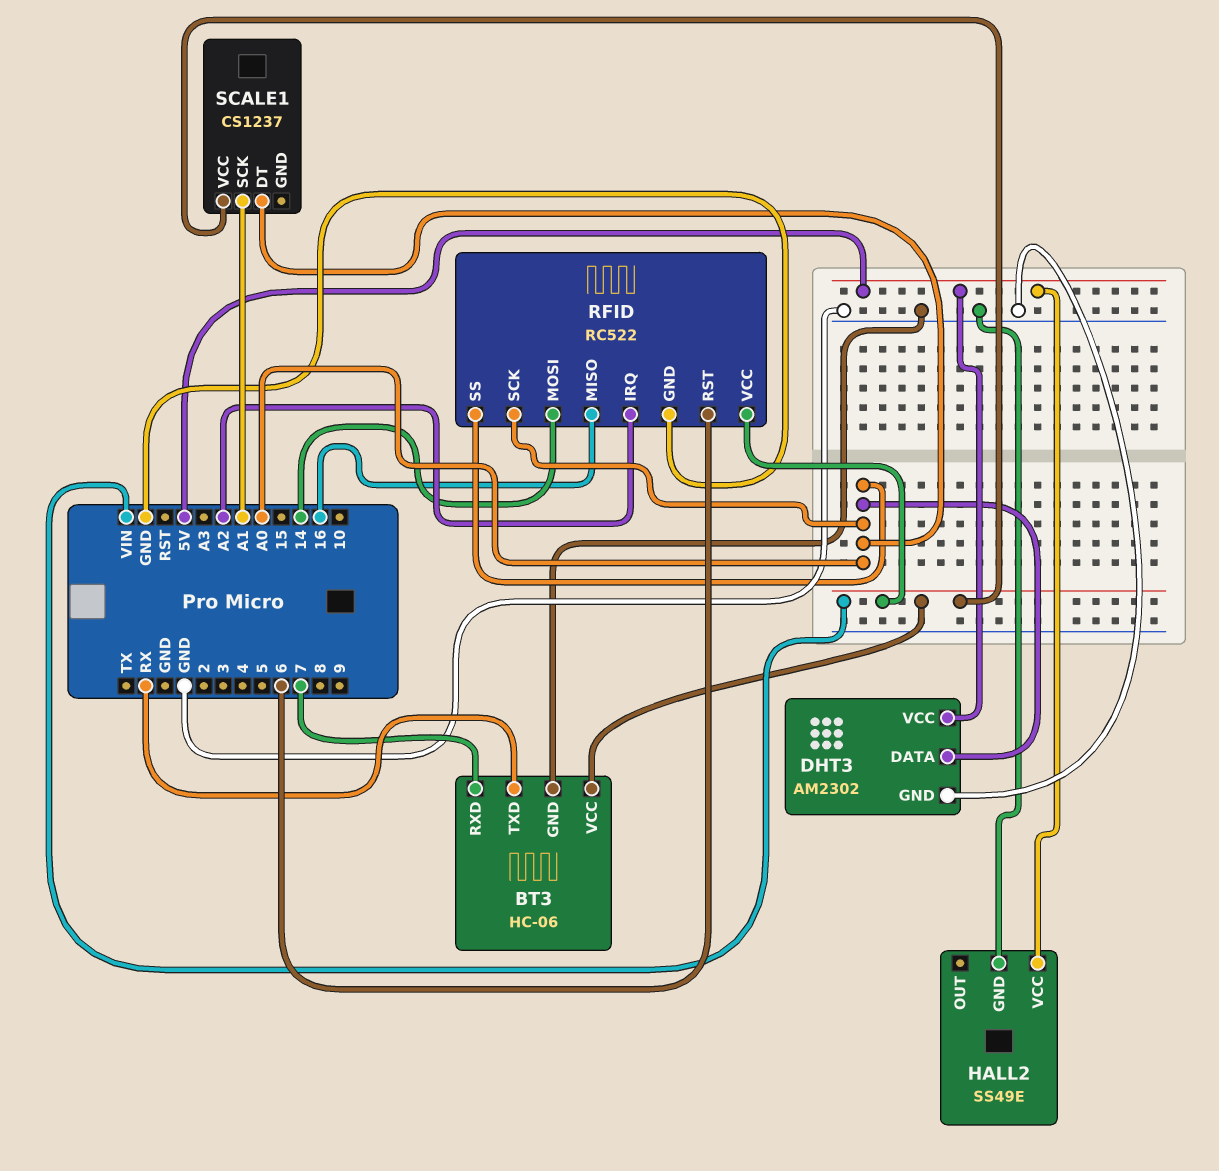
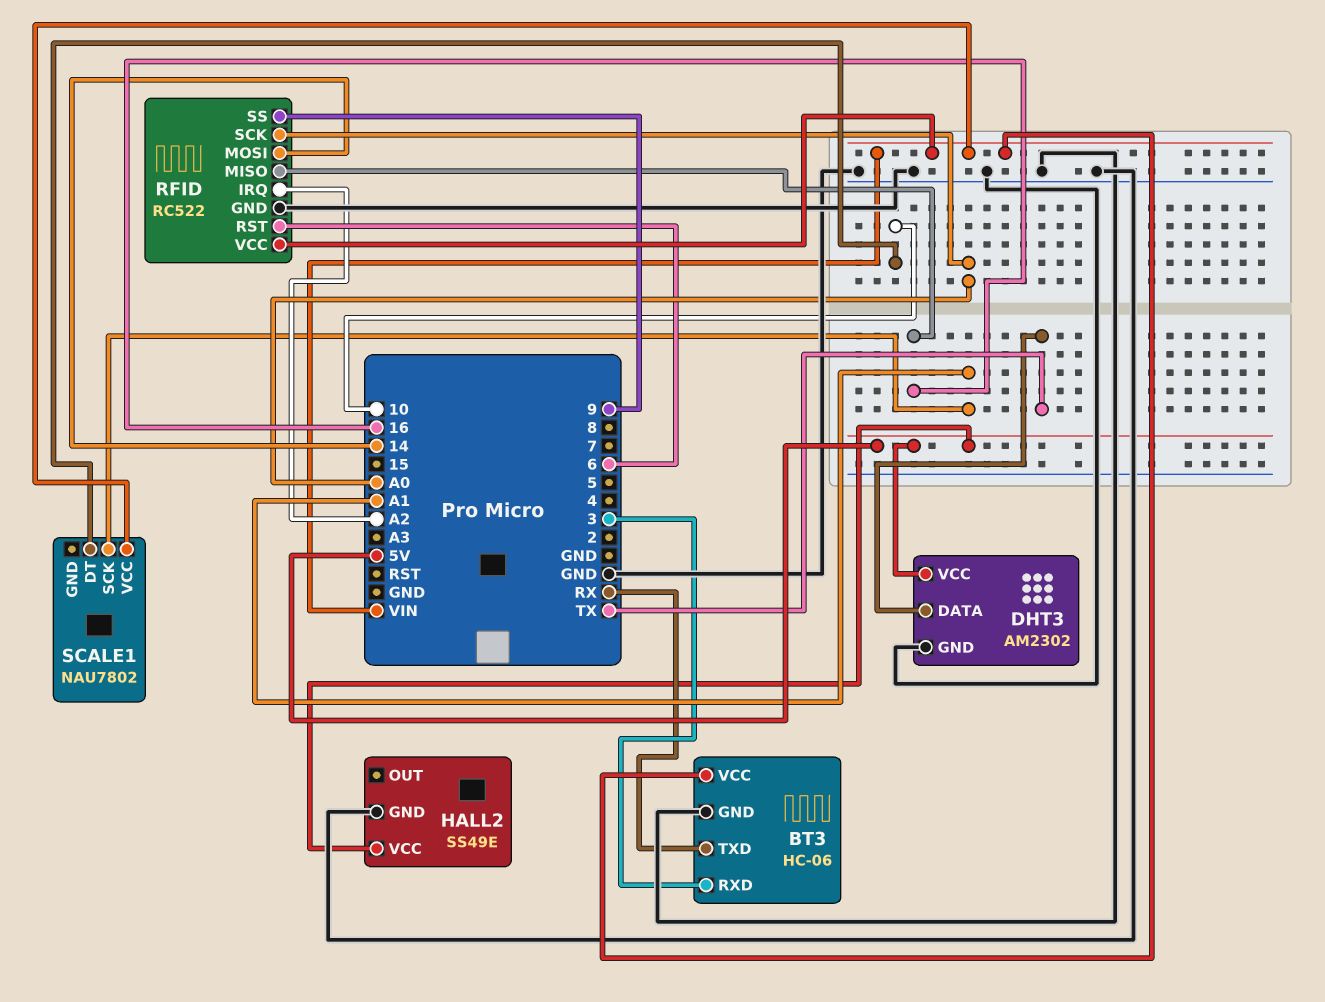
BT3 pin RXD: 7 -> 3
DHT3 pin DATA: A0 -> TX
RFID pin SS: A0 -> 9
SCALE1: CS1237 -> NAU7802
SCALE1 pin DT: A0 -> 10

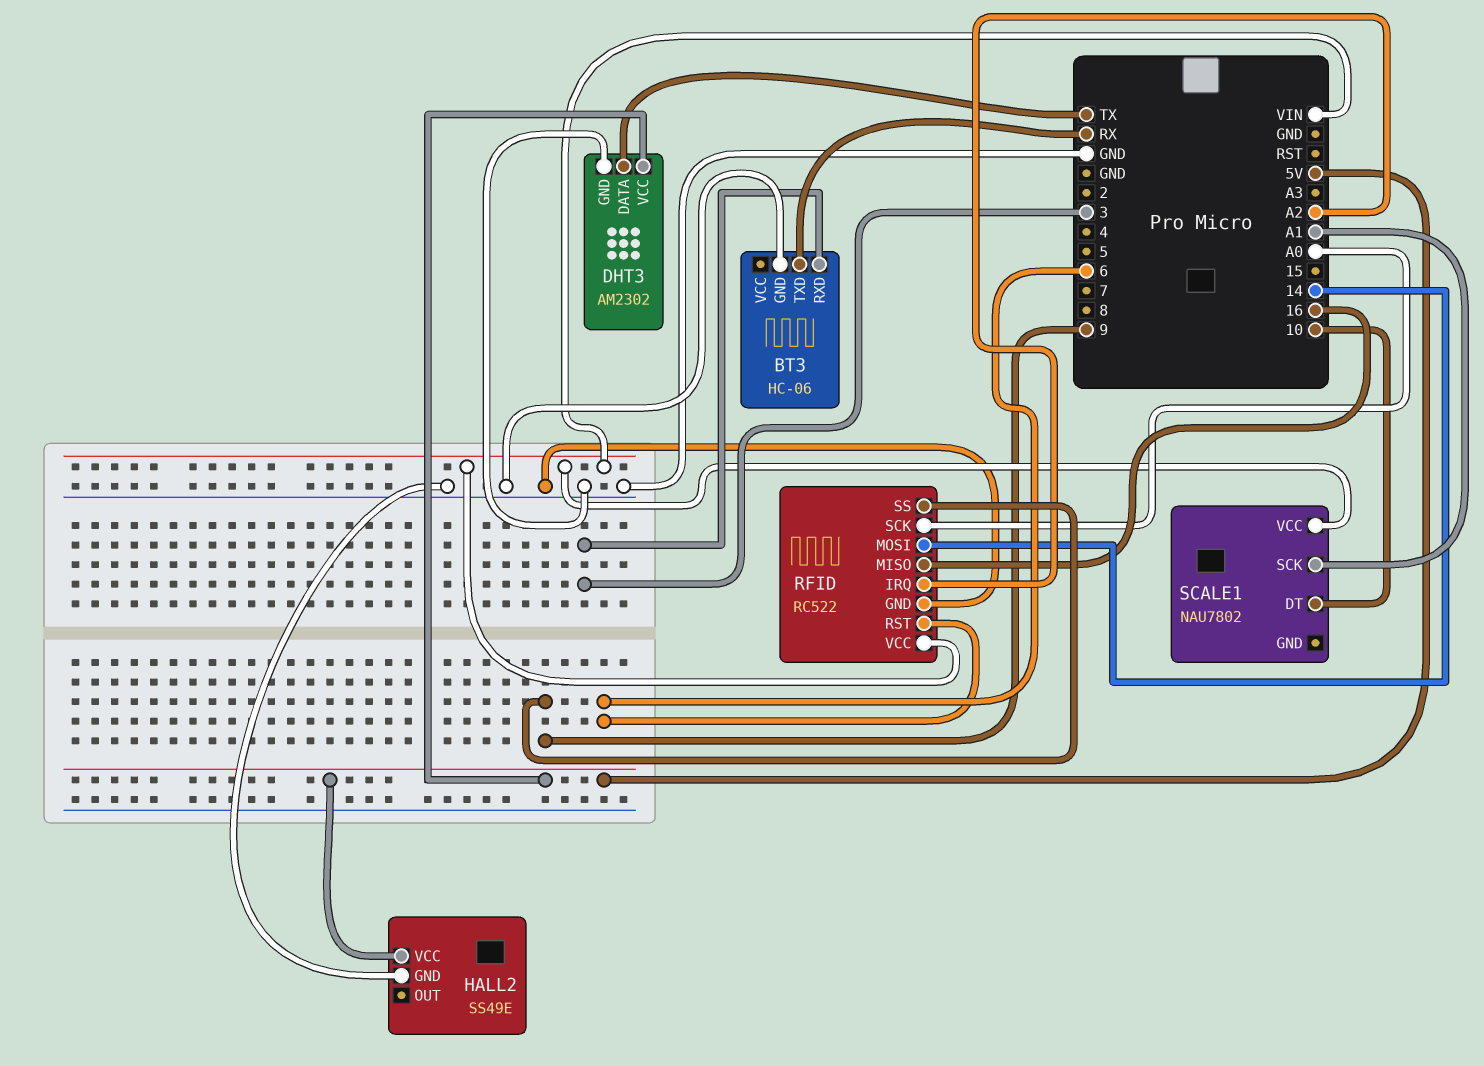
BT3 pin VCC: VIN -> none

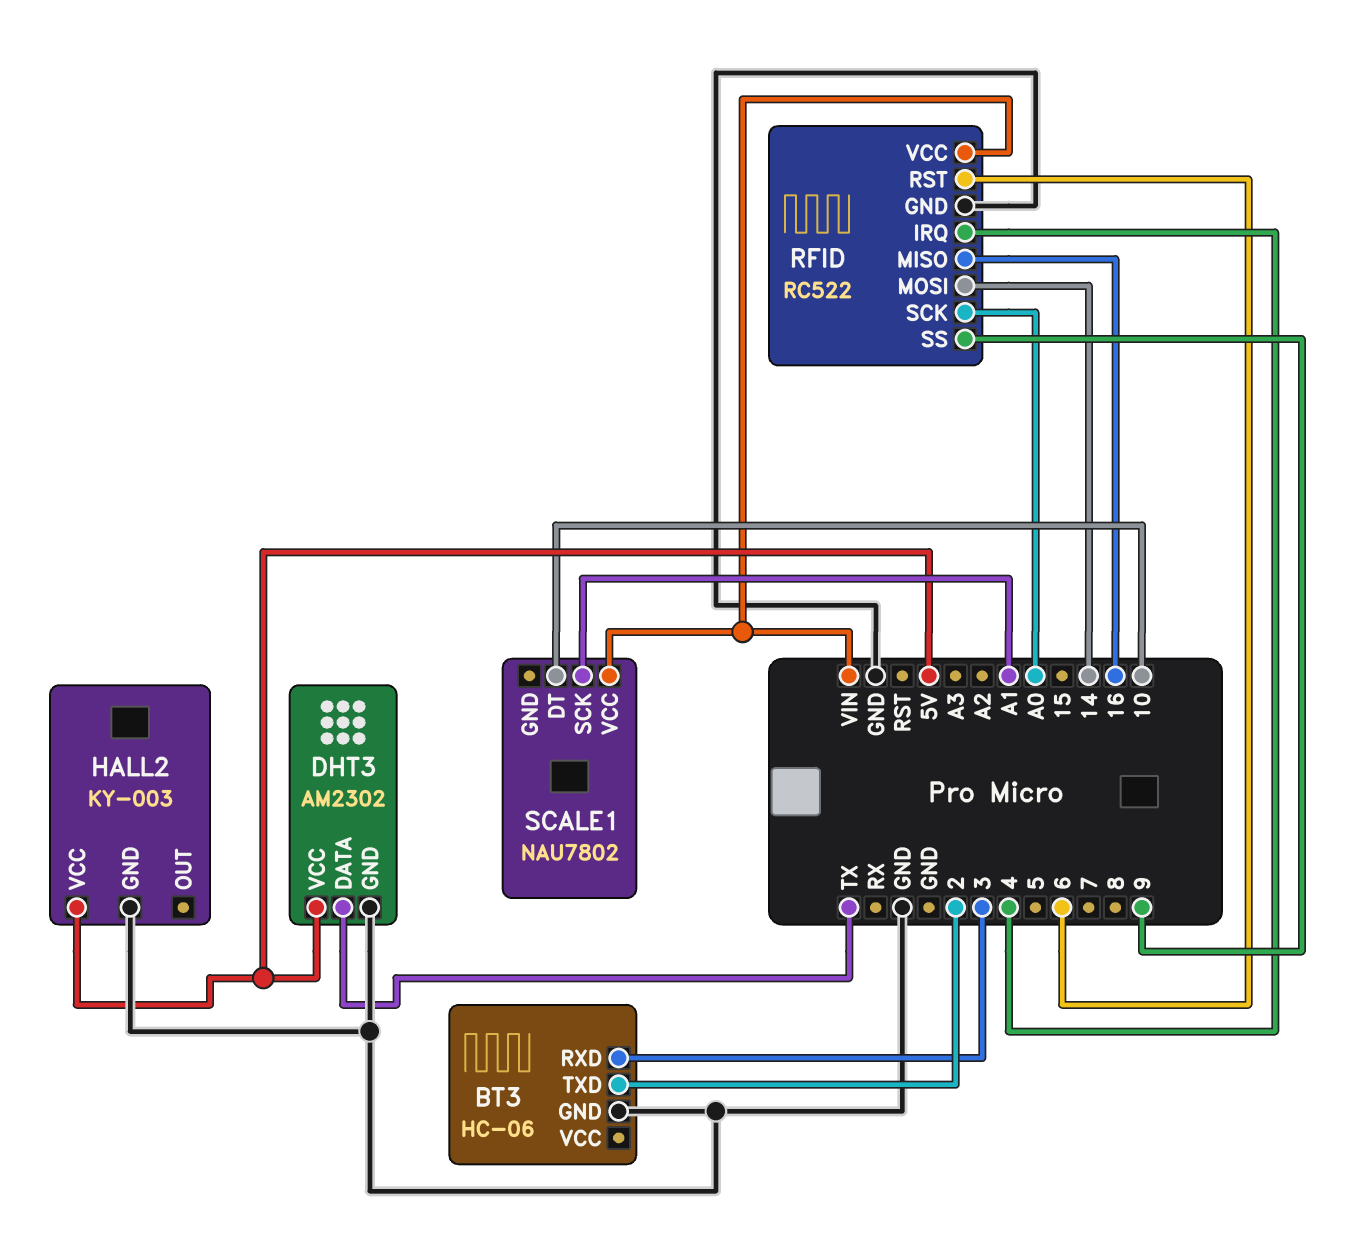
BT3 pin TXD: RX -> 2
HALL2: SS49E -> KY-003
RFID pin IRQ: A2 -> 4

